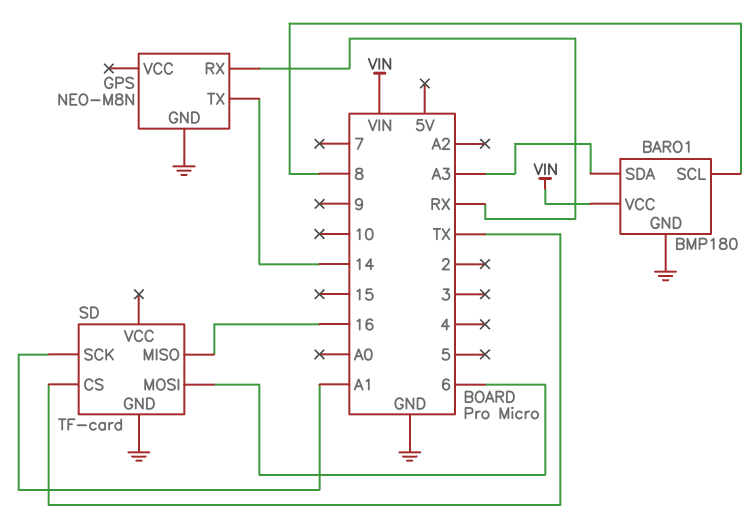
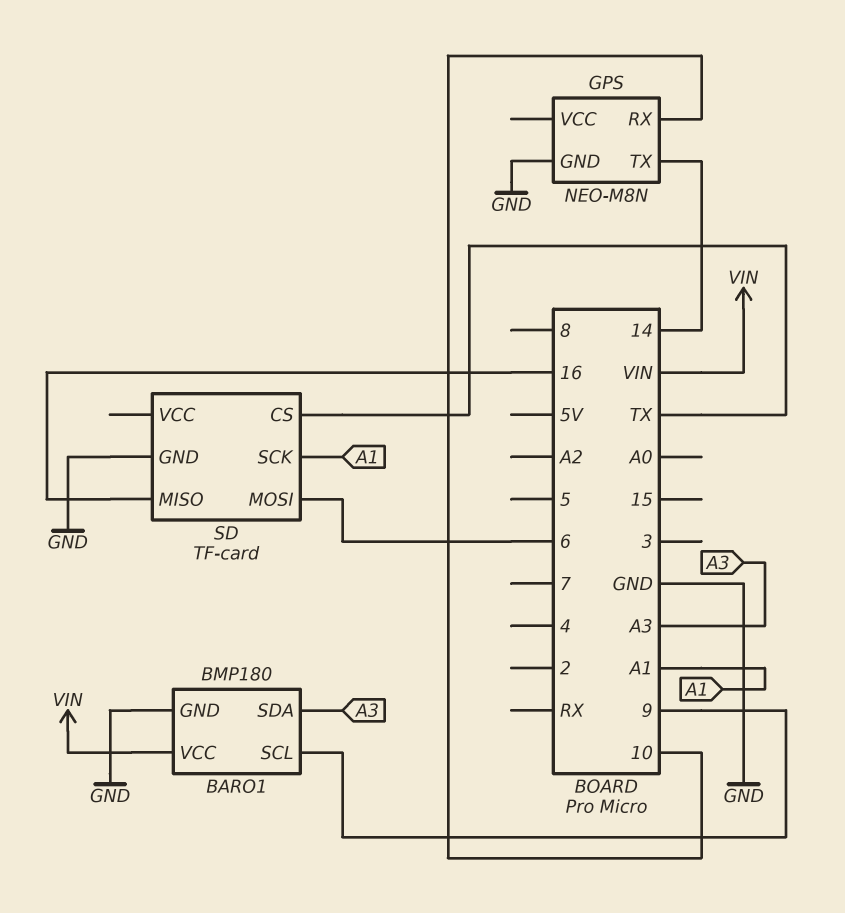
BARO1 pin SCL: 8 -> 9
GPS pin RX: RX -> 10

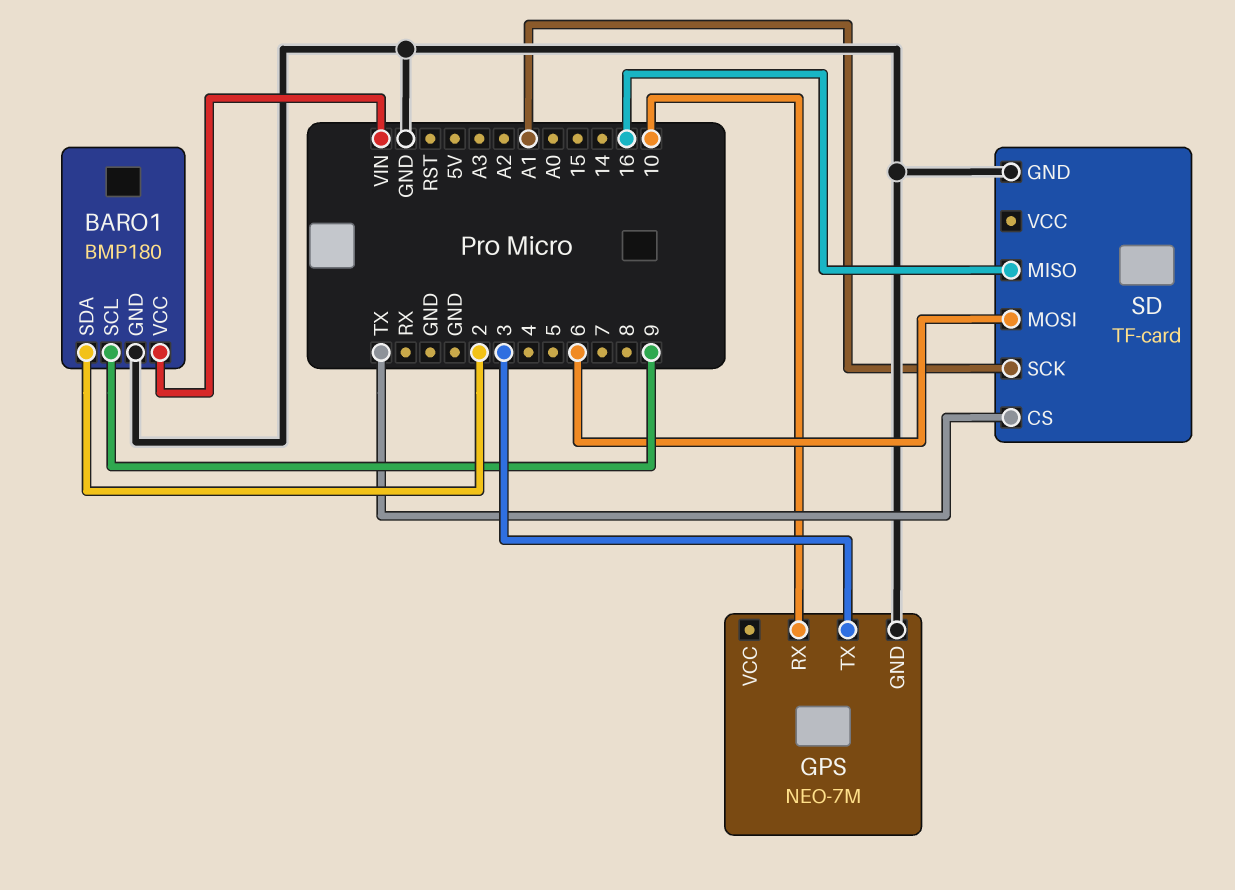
BARO1 pin SDA: A3 -> 2
GPS: NEO-M8N -> NEO-7M
GPS pin TX: 14 -> 3

